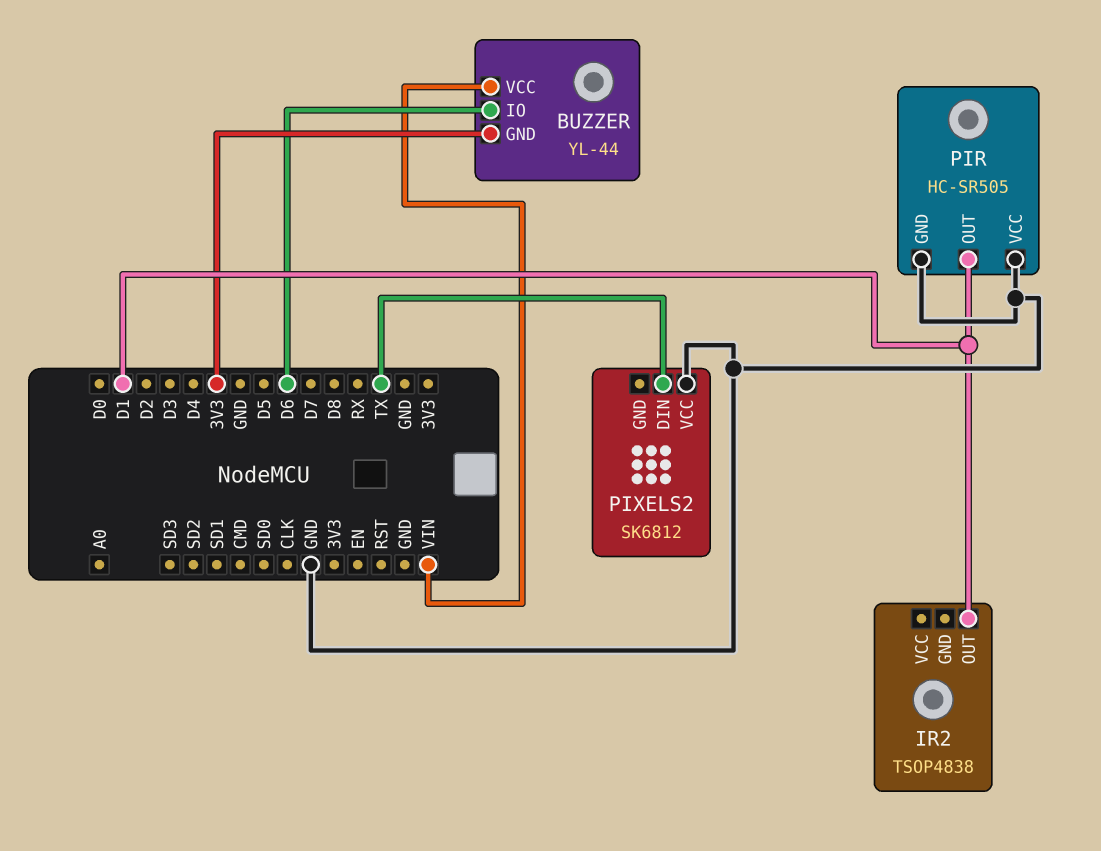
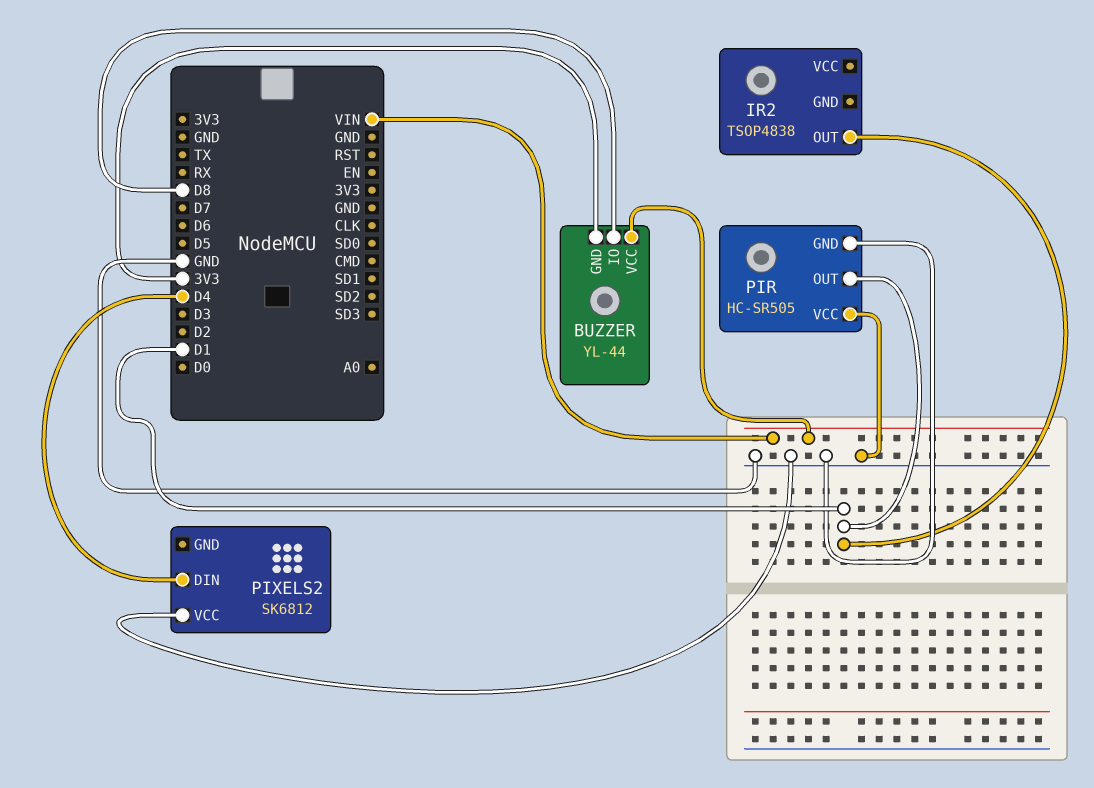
BUZZER pin IO: D6 -> D8
PIXELS2 pin DIN: TX -> D4

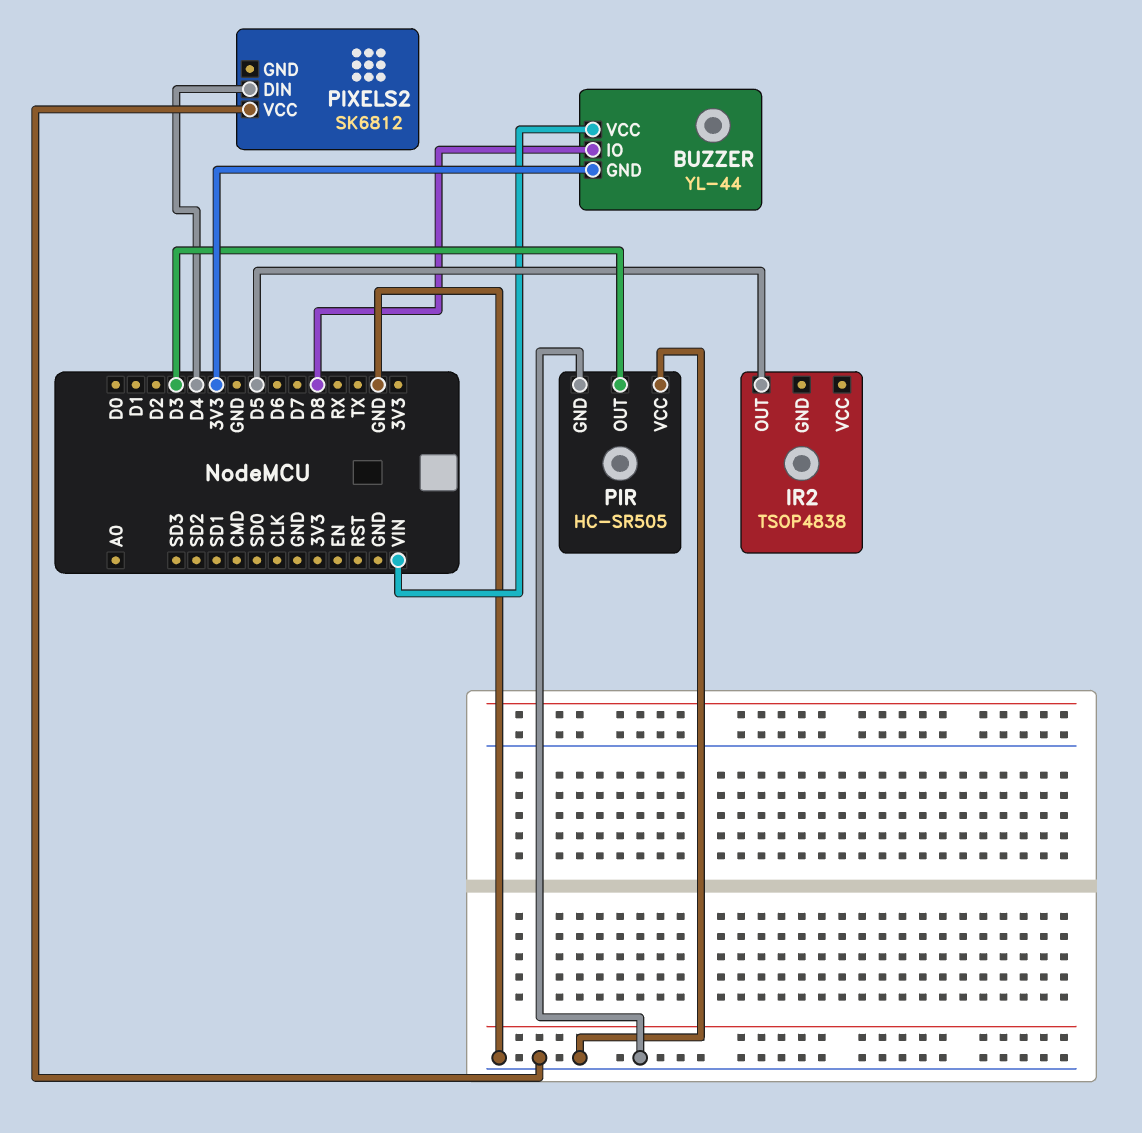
IR2 pin OUT: D1 -> D5
PIR pin OUT: D1 -> D3

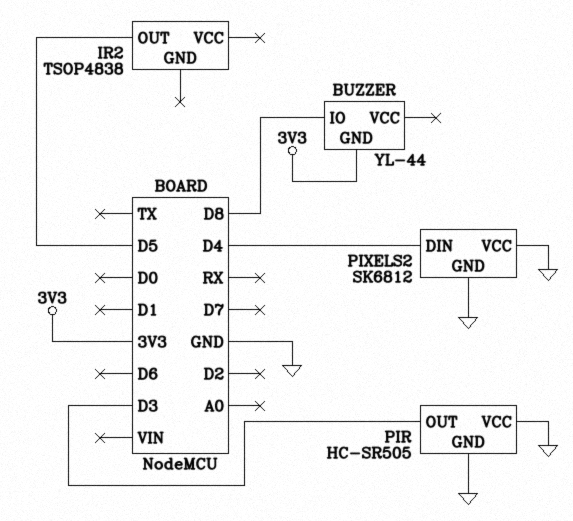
BUZZER pin VCC: VIN -> none
PIXELS2 pin GND: none -> GND

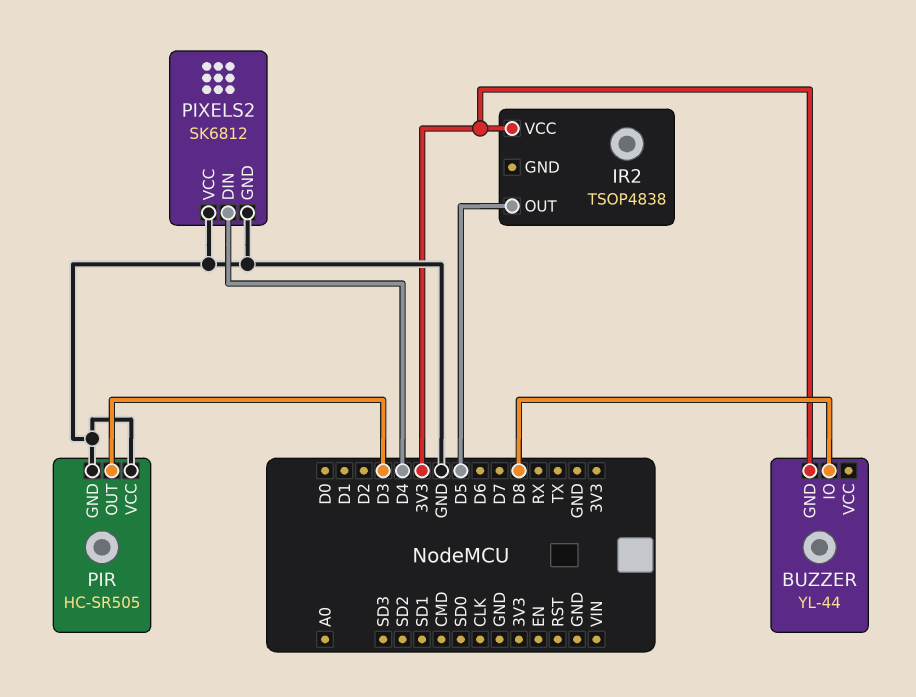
IR2 pin VCC: none -> 3V3

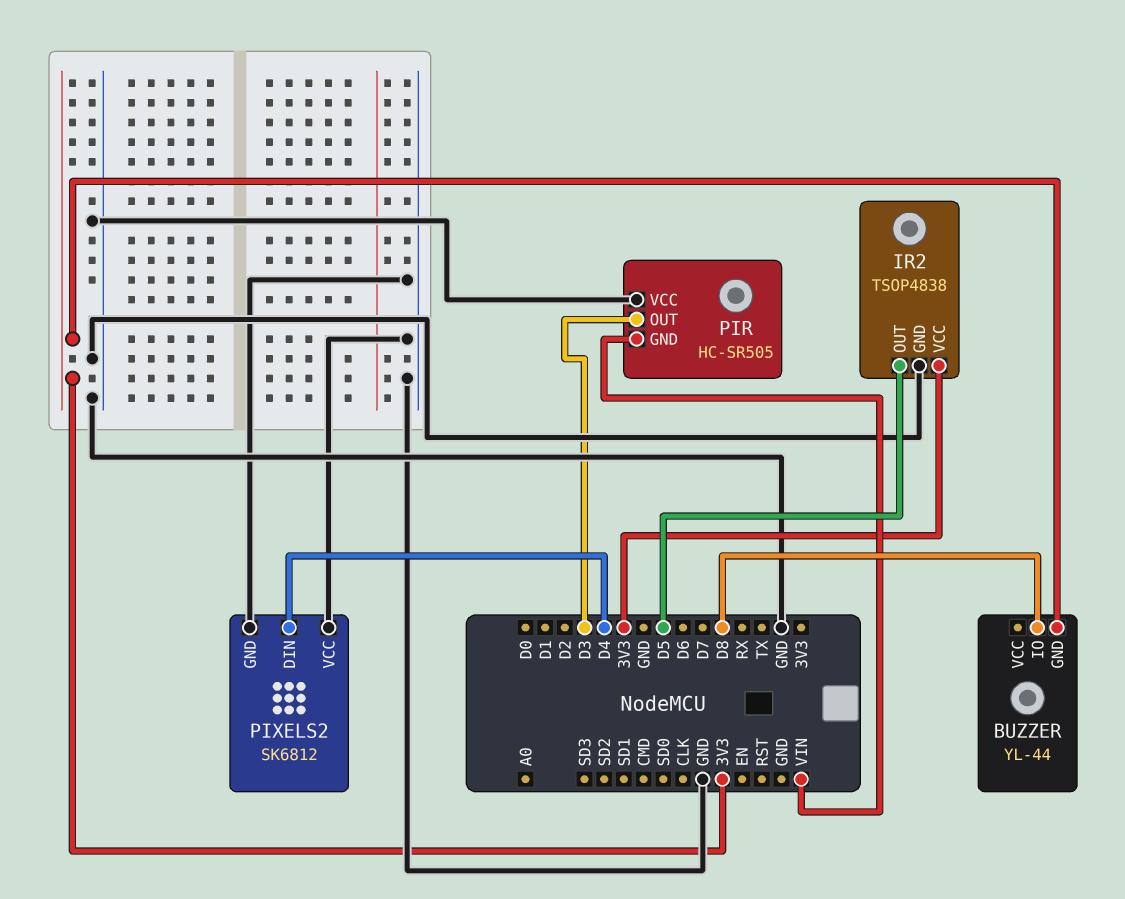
IR2 pin GND: none -> GND
PIR pin GND: GND -> VIN

